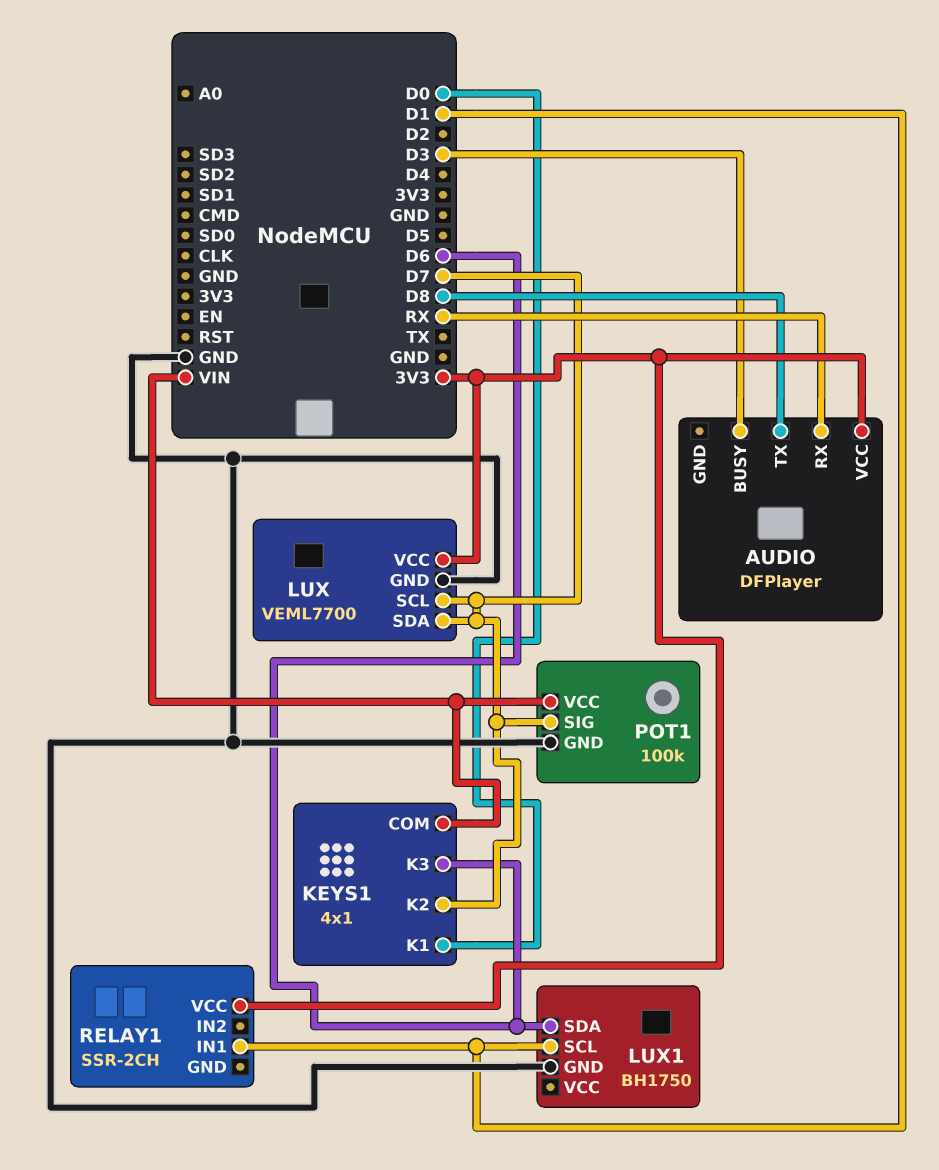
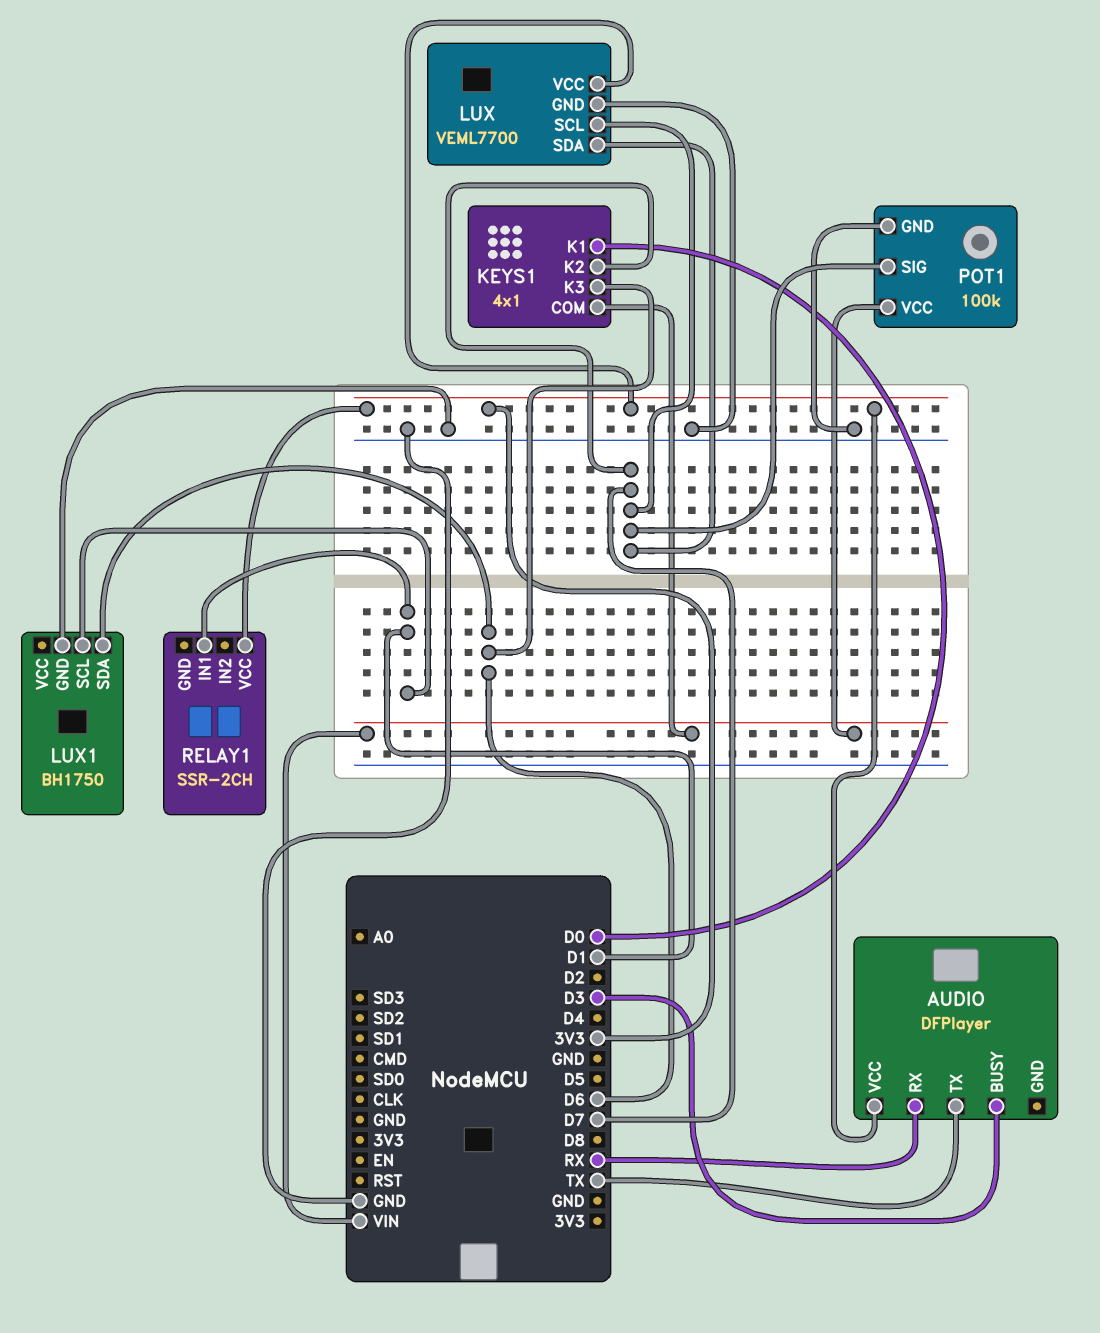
AUDIO pin TX: D8 -> TX

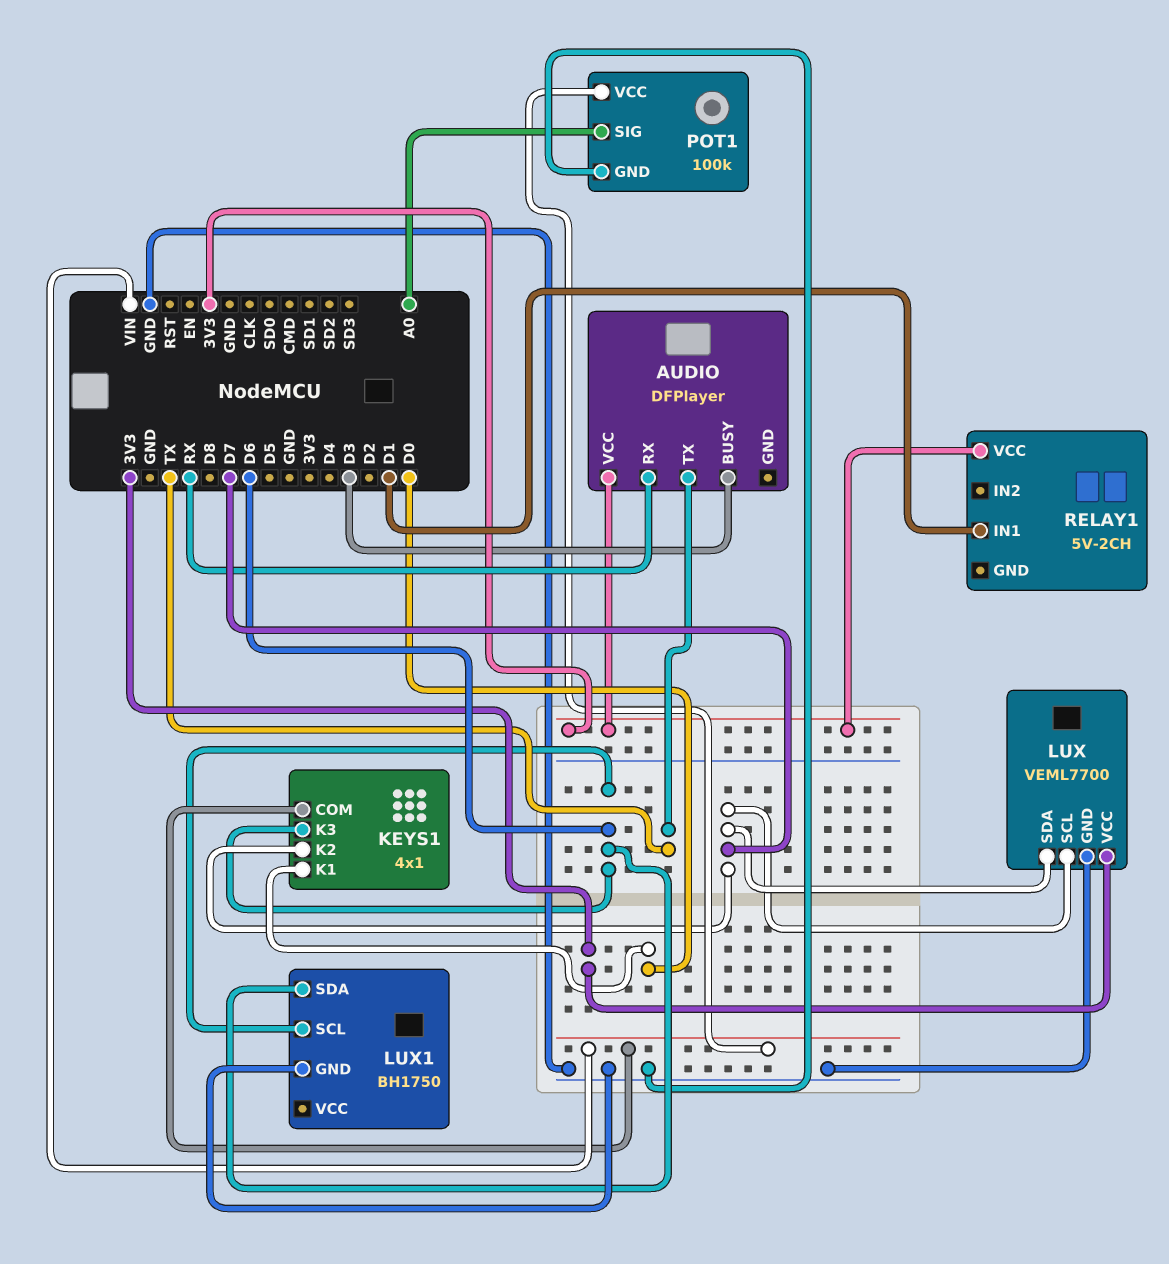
LUX1 pin SCL: D1 -> D6
POT1 pin SIG: D7 -> A0
RELAY1: SSR-2CH -> 5V-2CH

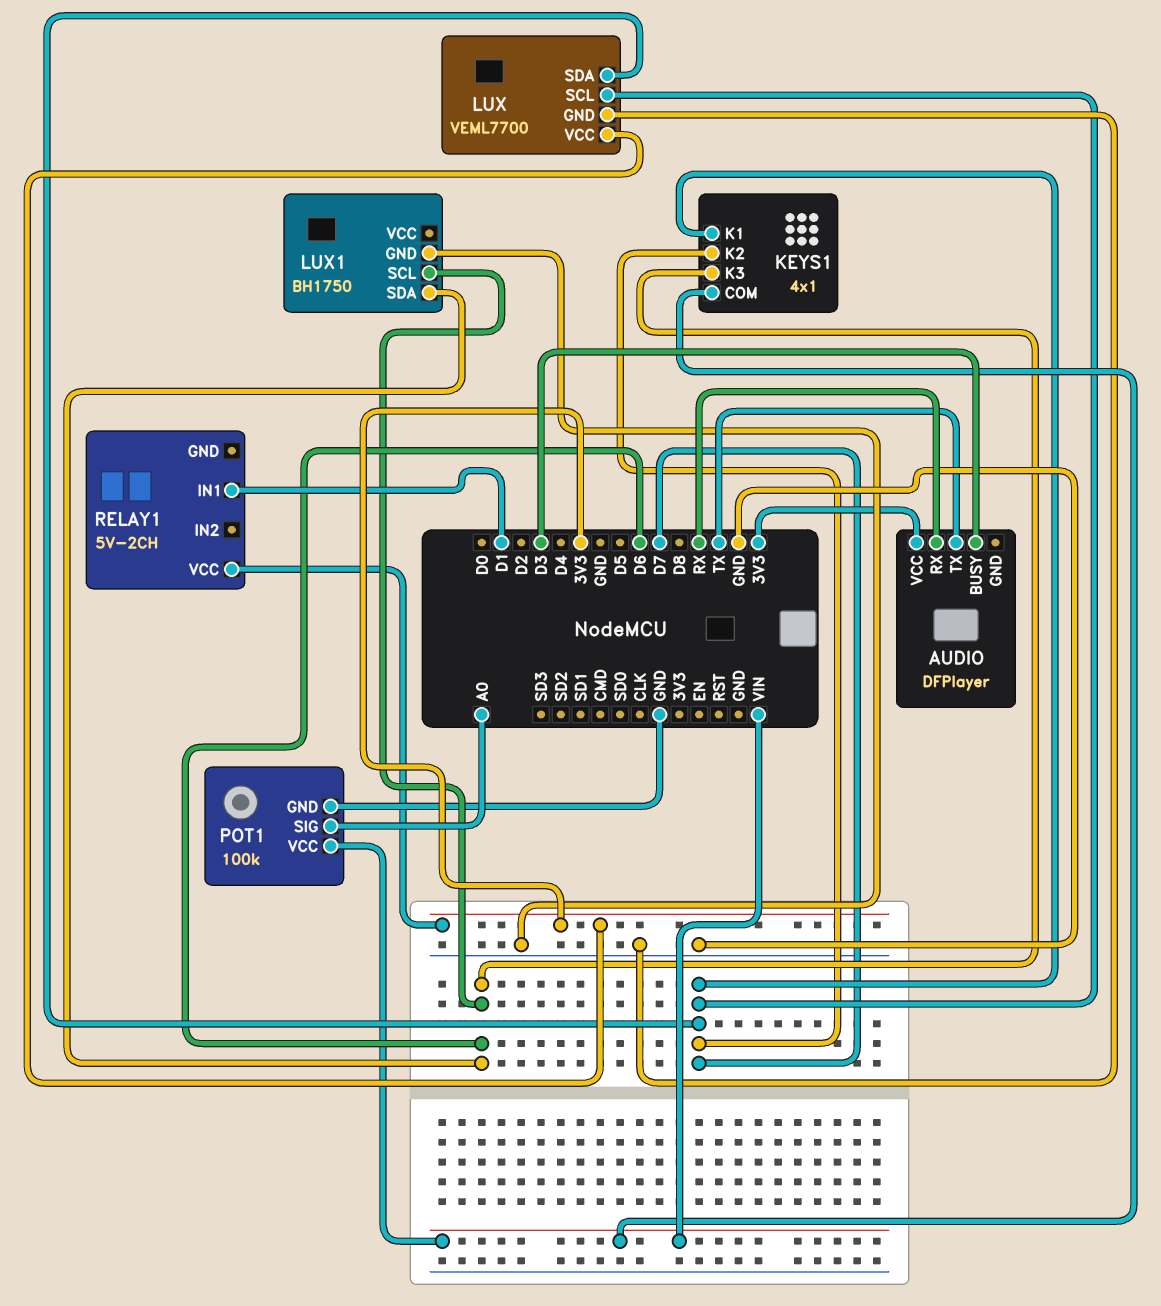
KEYS1 pin K1: D0 -> D7

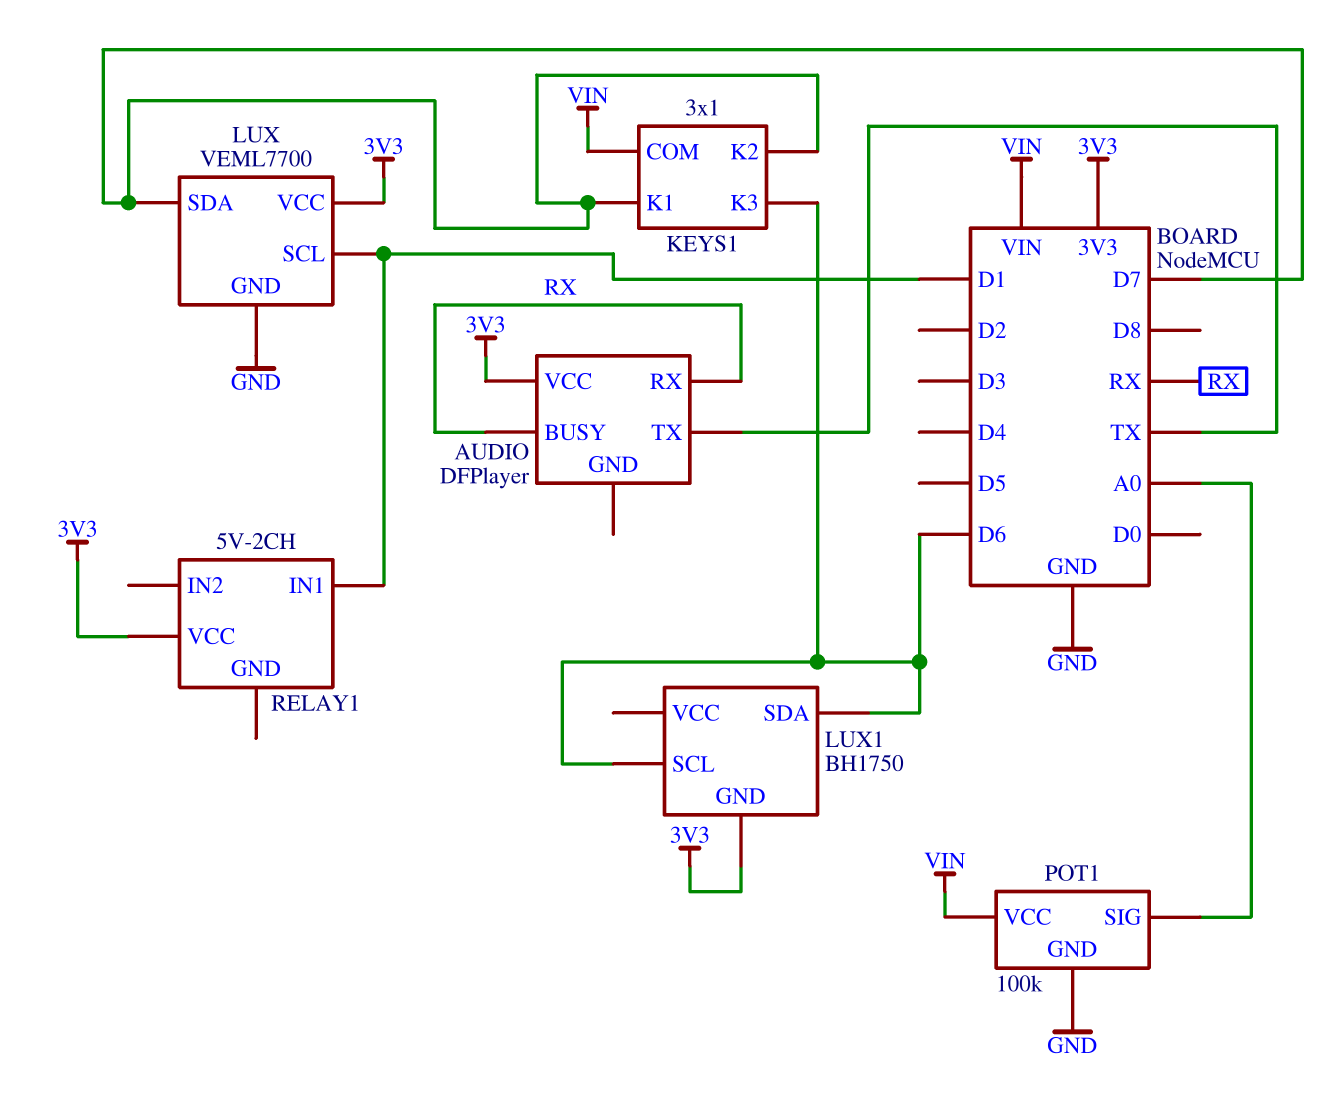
AUDIO pin BUSY: D3 -> RX
KEYS1: 4x1 -> 3x1
LUX pin SCL: D7 -> D1
LUX1 pin GND: GND -> 3V3

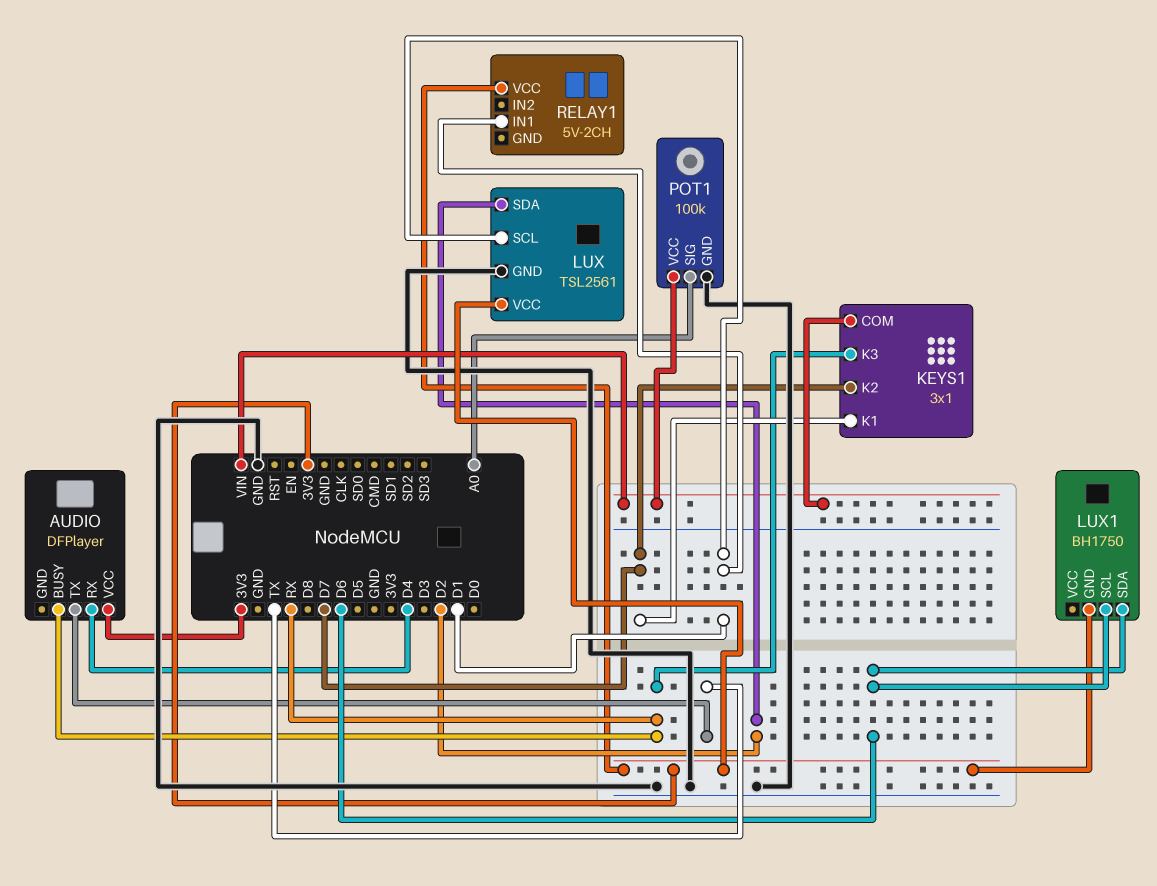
AUDIO pin RX: RX -> D4
KEYS1 pin K3: D6 -> RX
LUX: VEML7700 -> TSL2561
LUX pin SDA: D7 -> D2

